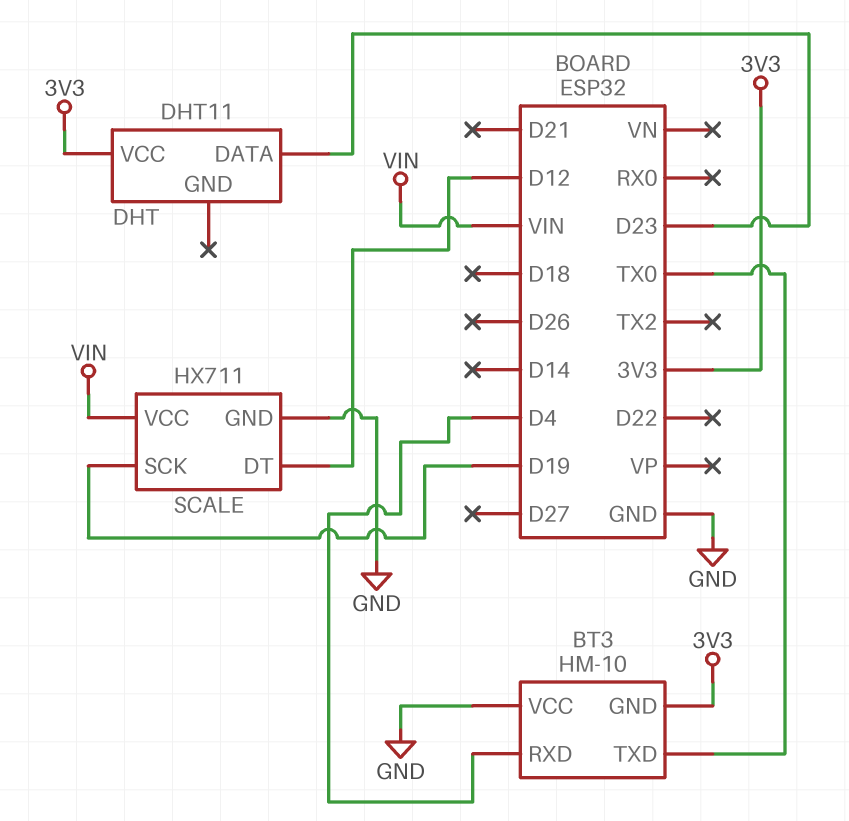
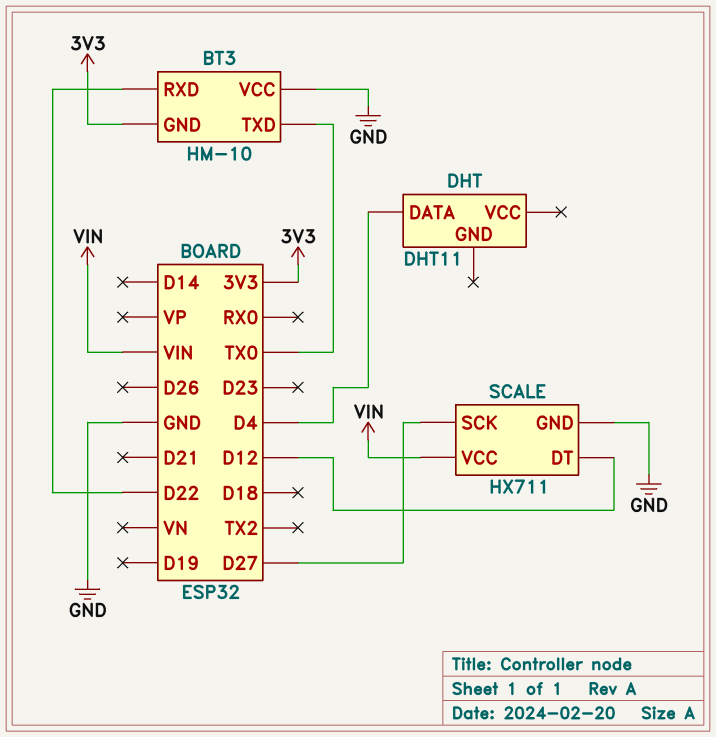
BT3 pin RXD: D4 -> D22
DHT pin DATA: D23 -> D4
DHT pin VCC: 3V3 -> none
SCALE pin SCK: D19 -> D27

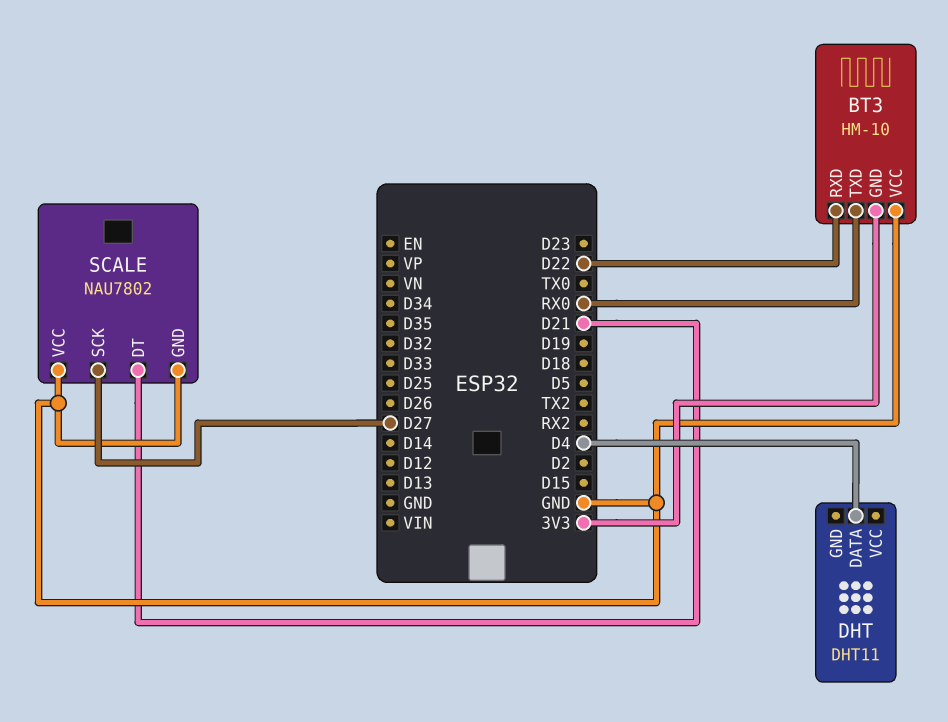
BT3 pin TXD: TX0 -> RX0
SCALE: HX711 -> NAU7802
SCALE pin DT: D12 -> D21
SCALE pin VCC: VIN -> GND

